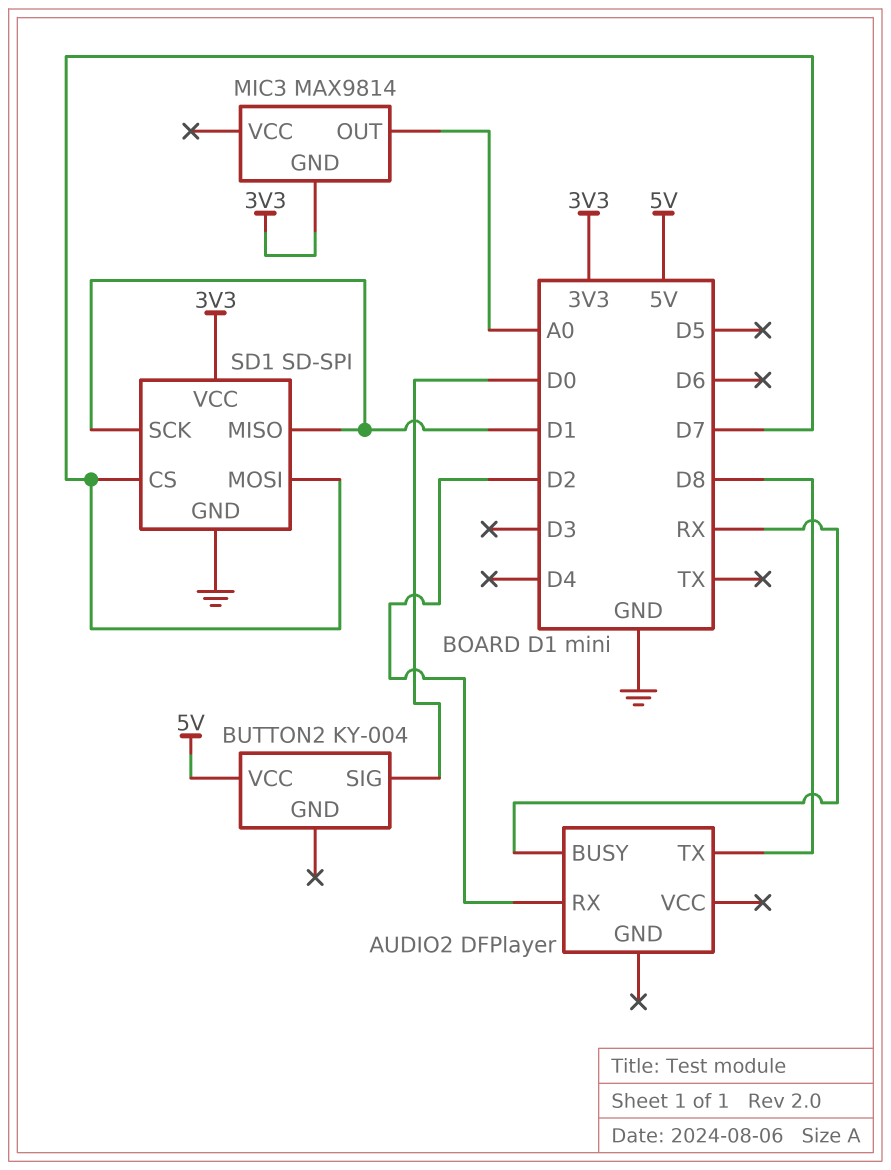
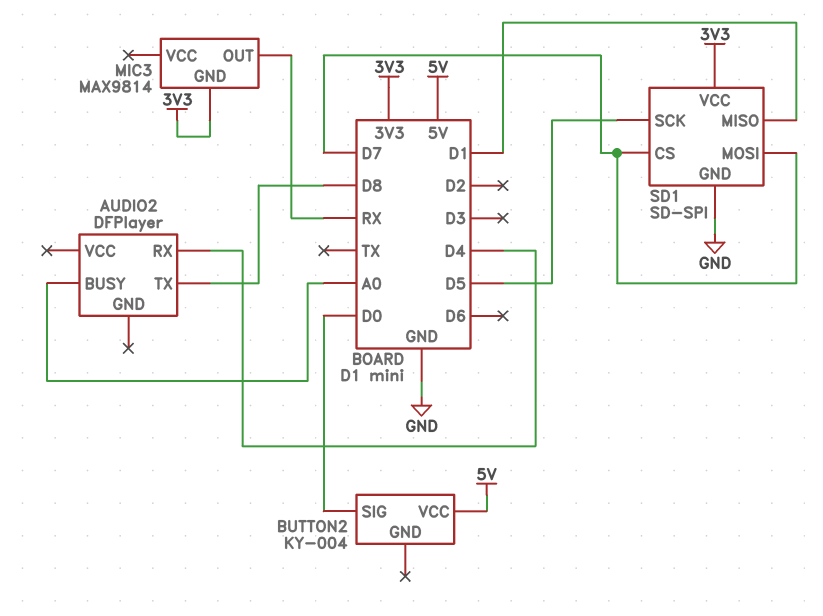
AUDIO2 pin BUSY: RX -> A0
AUDIO2 pin RX: D2 -> D4
MIC3 pin OUT: A0 -> RX
SD1 pin SCK: D1 -> D5

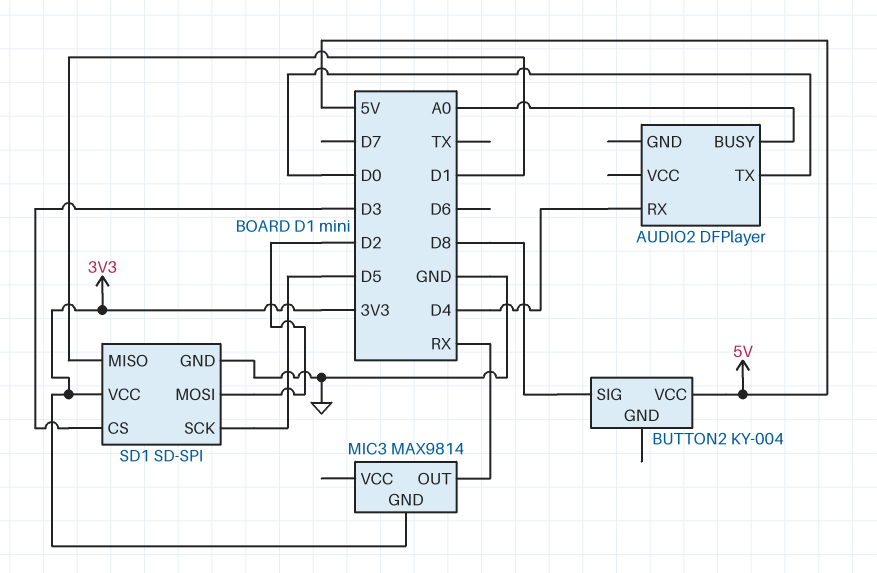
AUDIO2 pin TX: D8 -> D0
BUTTON2 pin SIG: D0 -> D8
SD1 pin CS: D7 -> D3
SD1 pin MOSI: D7 -> D2

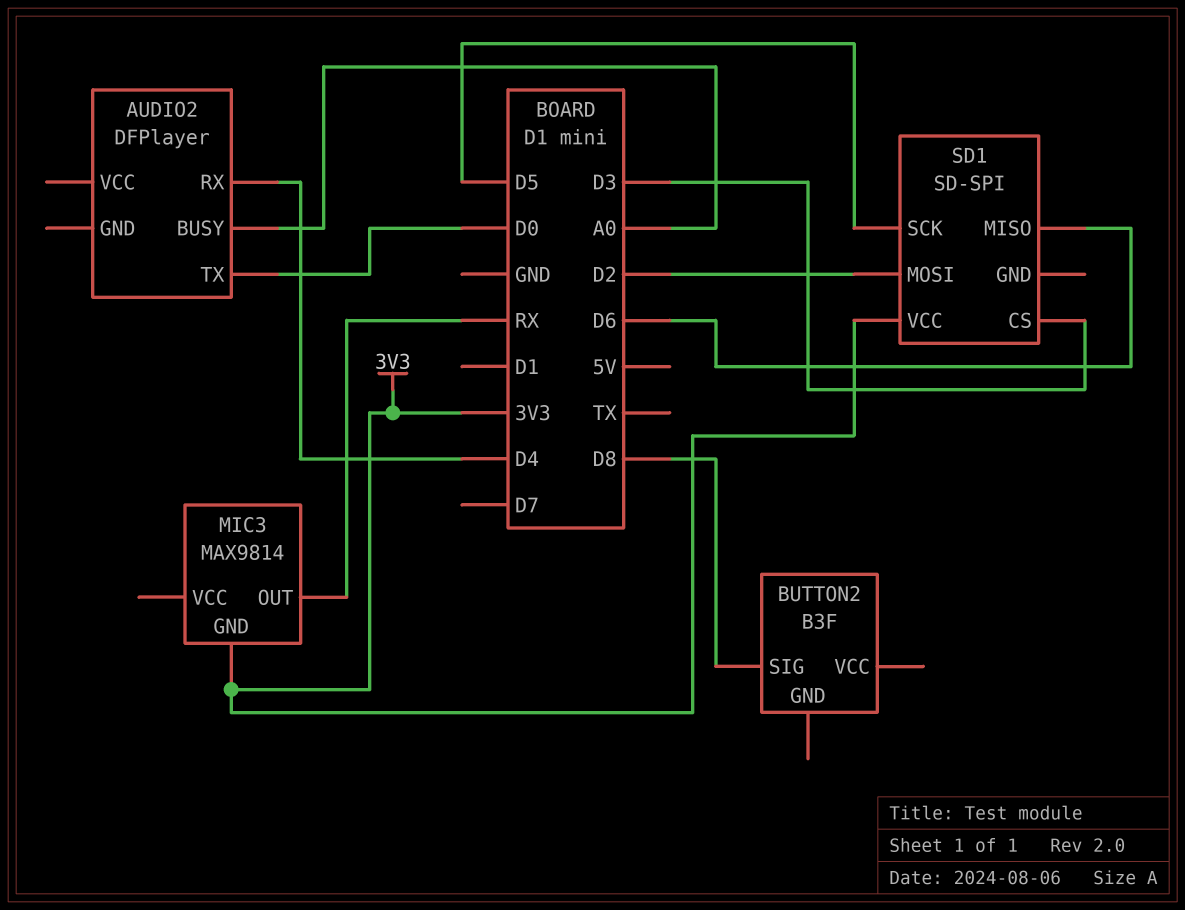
BUTTON2: KY-004 -> B3F
BUTTON2 pin VCC: 5V -> none
SD1 pin GND: GND -> none
SD1 pin MISO: D1 -> D6

